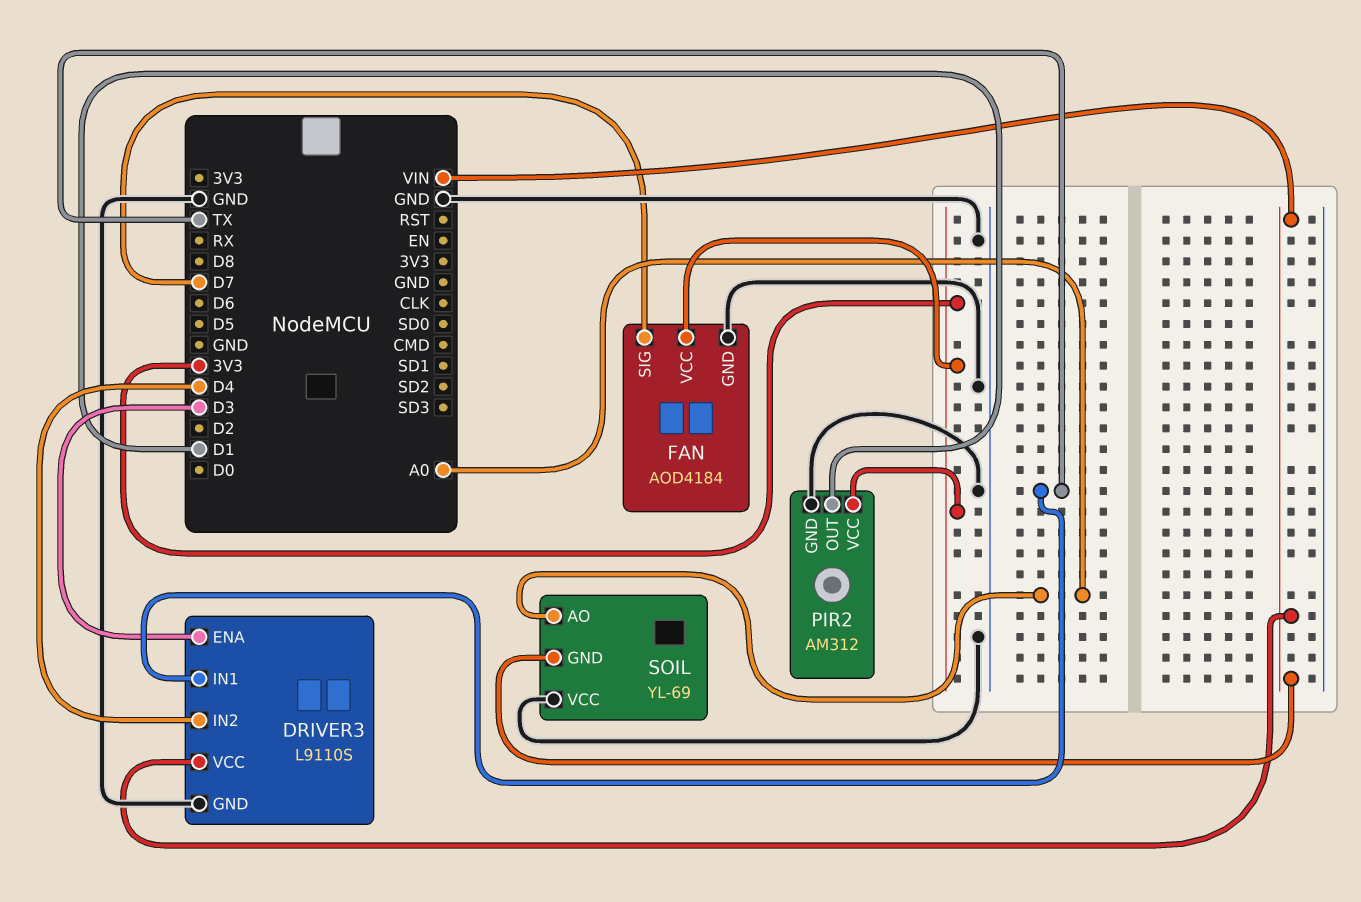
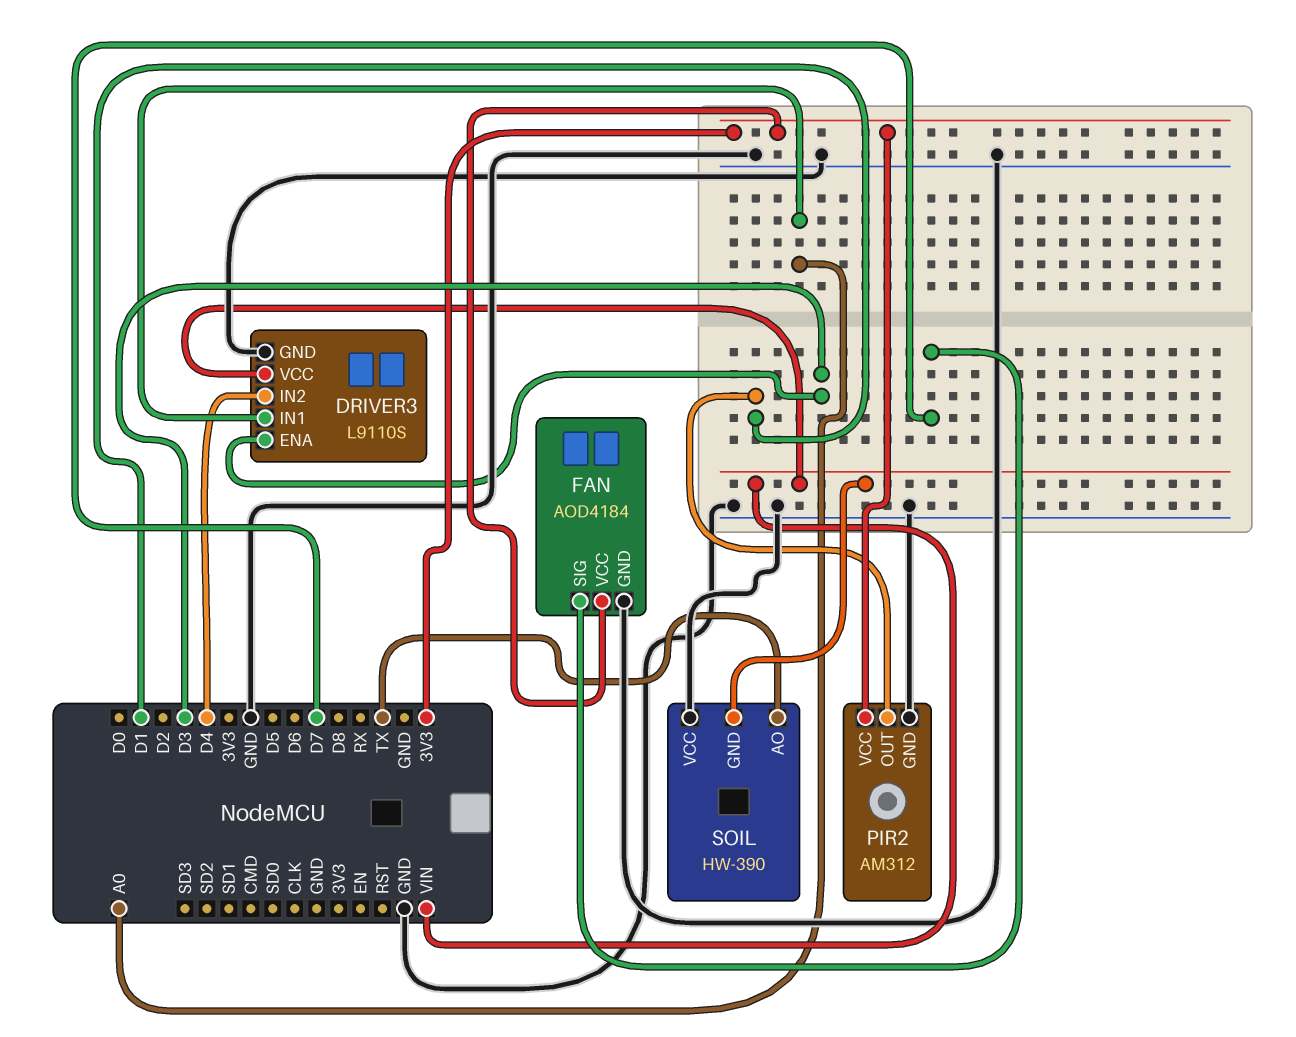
DRIVER3 pin IN1: TX -> A0
SOIL: YL-69 -> HW-390
SOIL pin AO: A0 -> TX

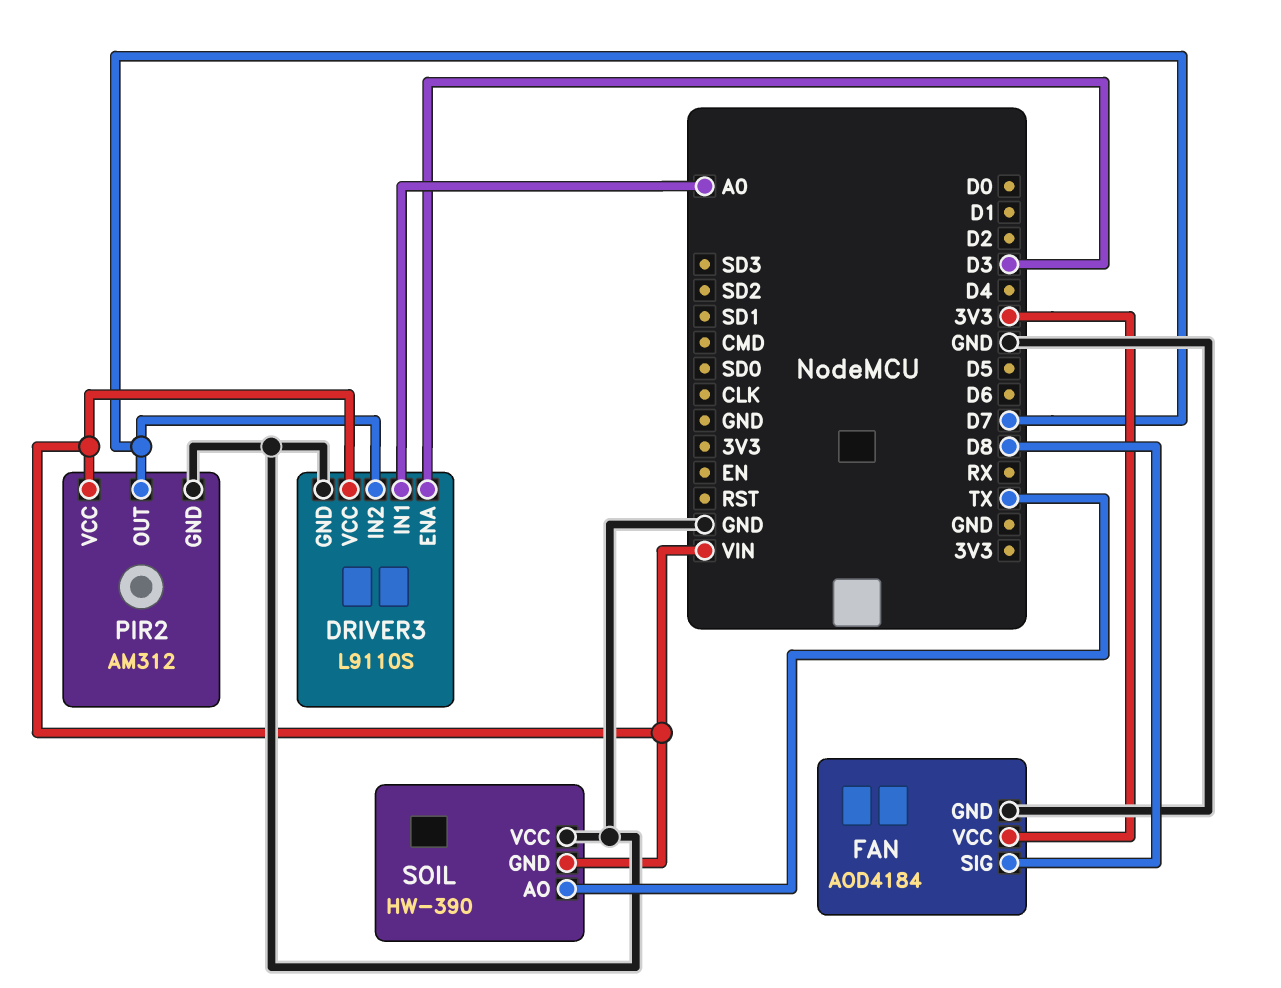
DRIVER3 pin IN2: D4 -> D7
FAN pin SIG: D7 -> D8
PIR2 pin OUT: D1 -> D7
PIR2 pin VCC: 3V3 -> VIN

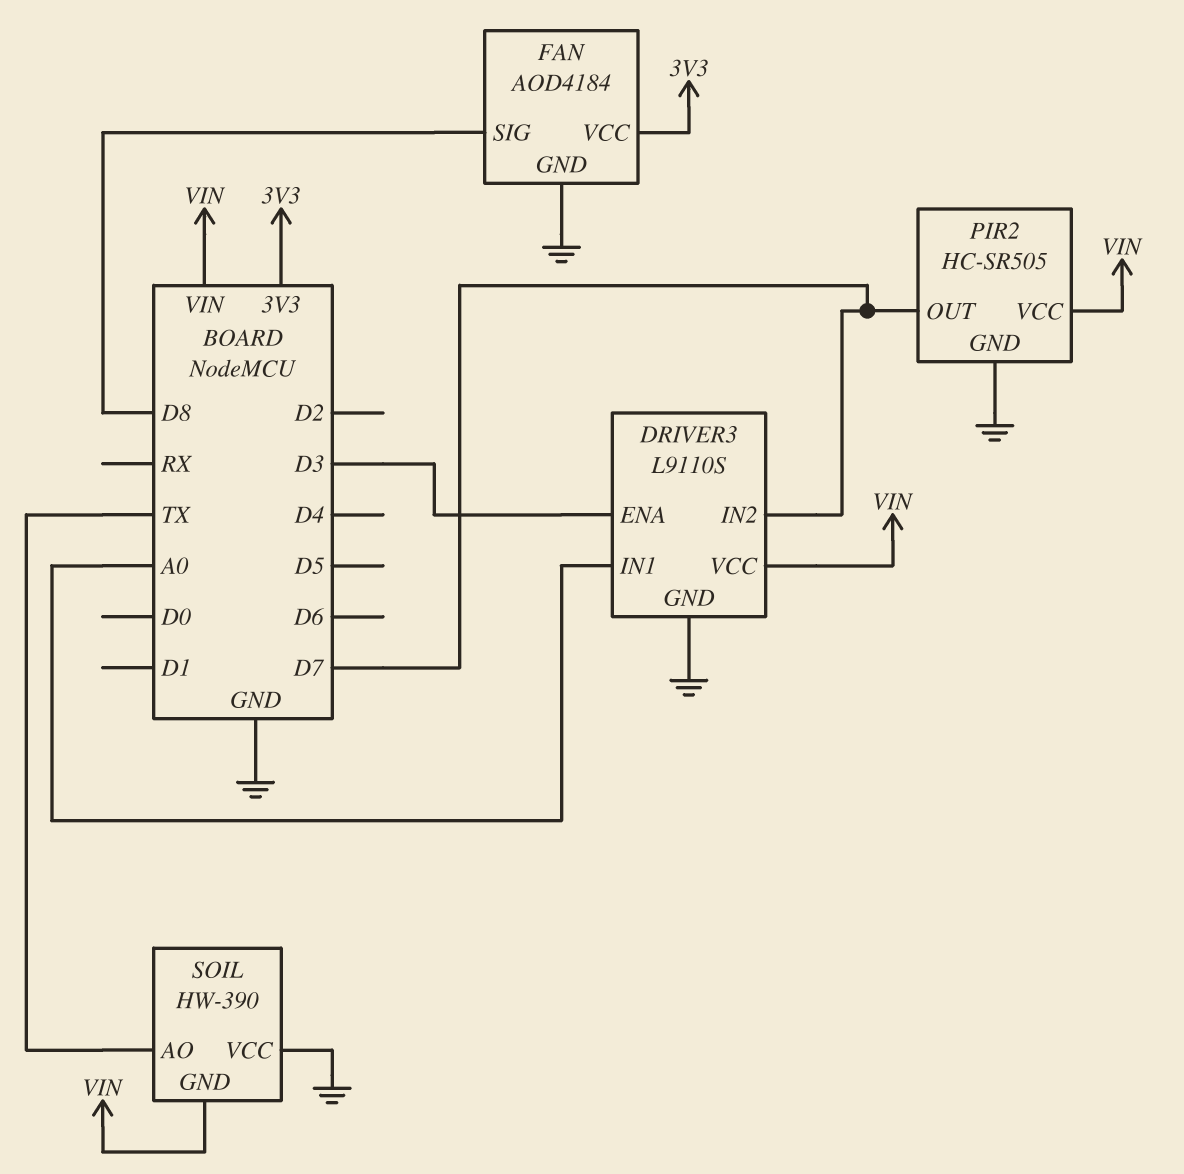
PIR2: AM312 -> HC-SR505

